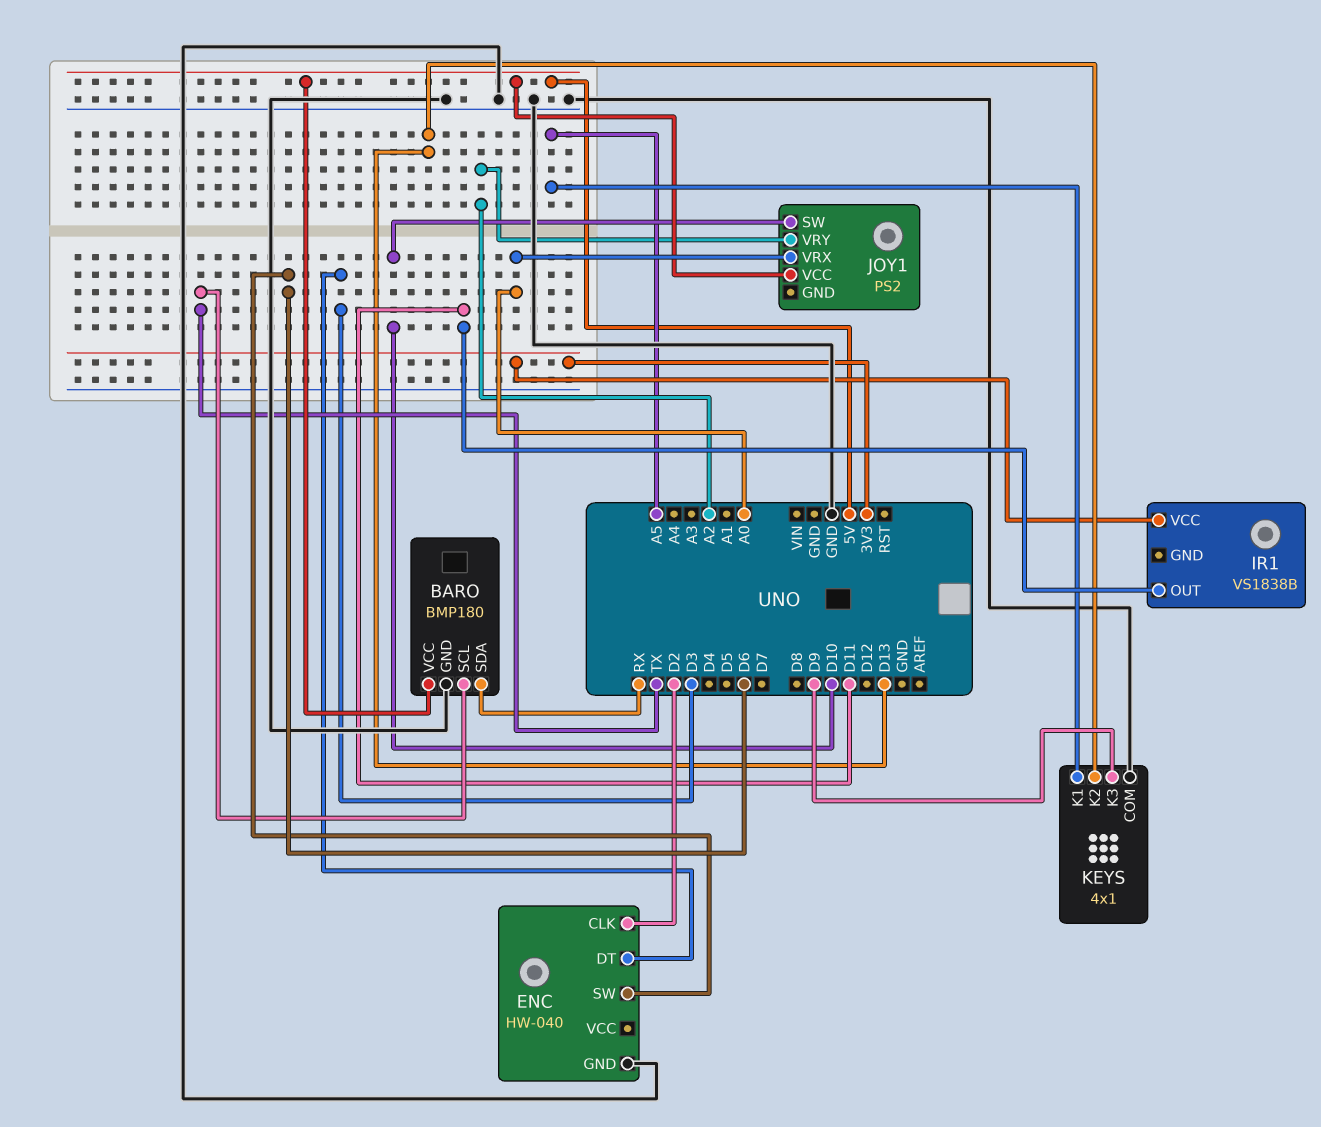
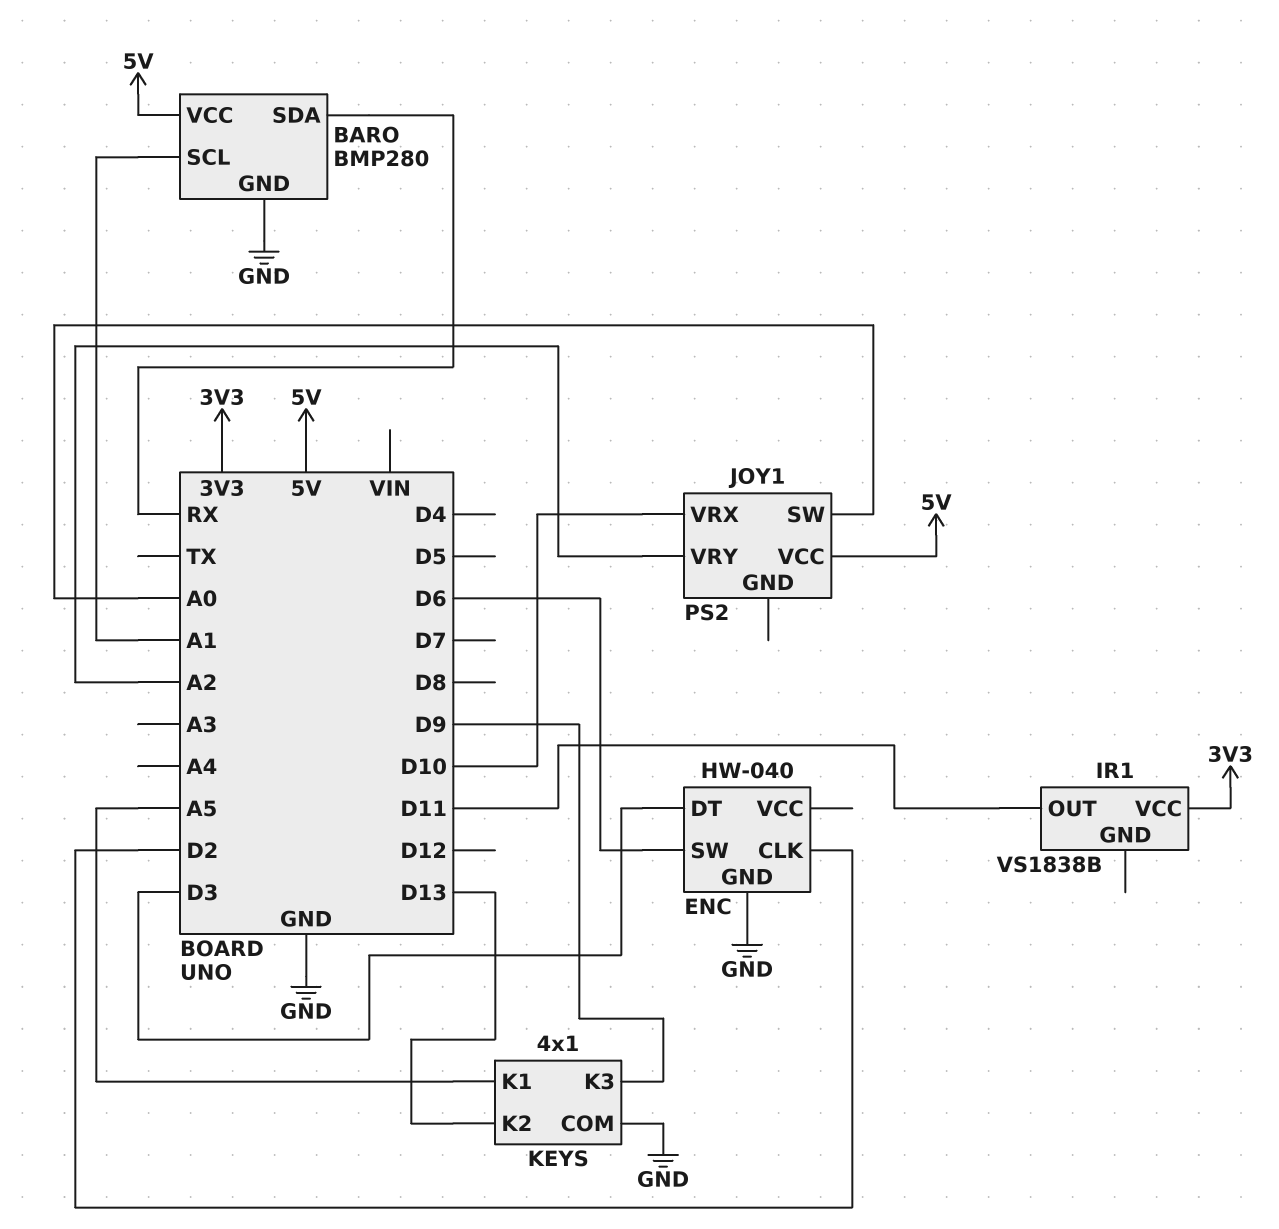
BARO: BMP180 -> BMP280
BARO pin SCL: TX -> A1
JOY1 pin SW: D10 -> A0
JOY1 pin VRX: A0 -> D10

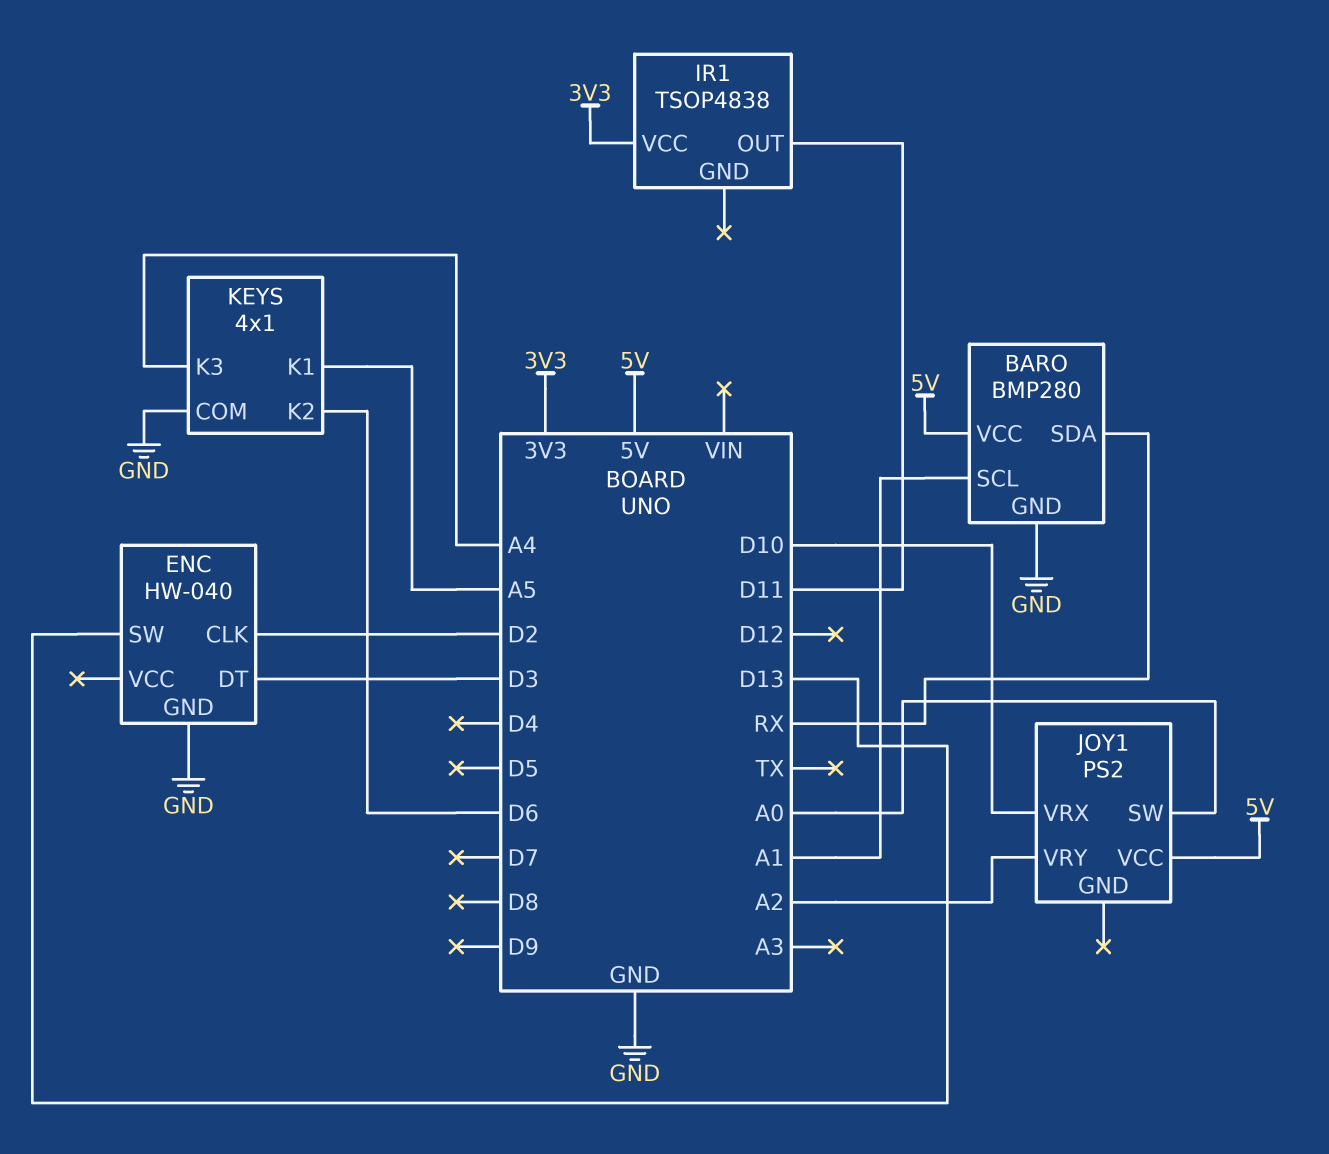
ENC pin SW: D6 -> D13
IR1: VS1838B -> TSOP4838
KEYS pin K2: D13 -> D6
KEYS pin K3: D9 -> A4

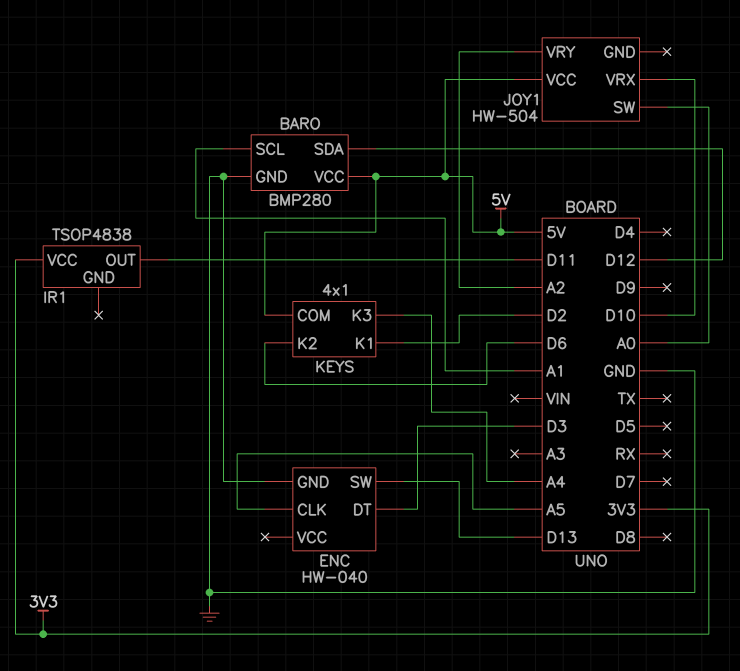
BARO pin SDA: RX -> D12
ENC pin CLK: D2 -> A5
JOY1: PS2 -> HW-504
KEYS pin COM: GND -> 5V
KEYS pin K1: A5 -> D2

